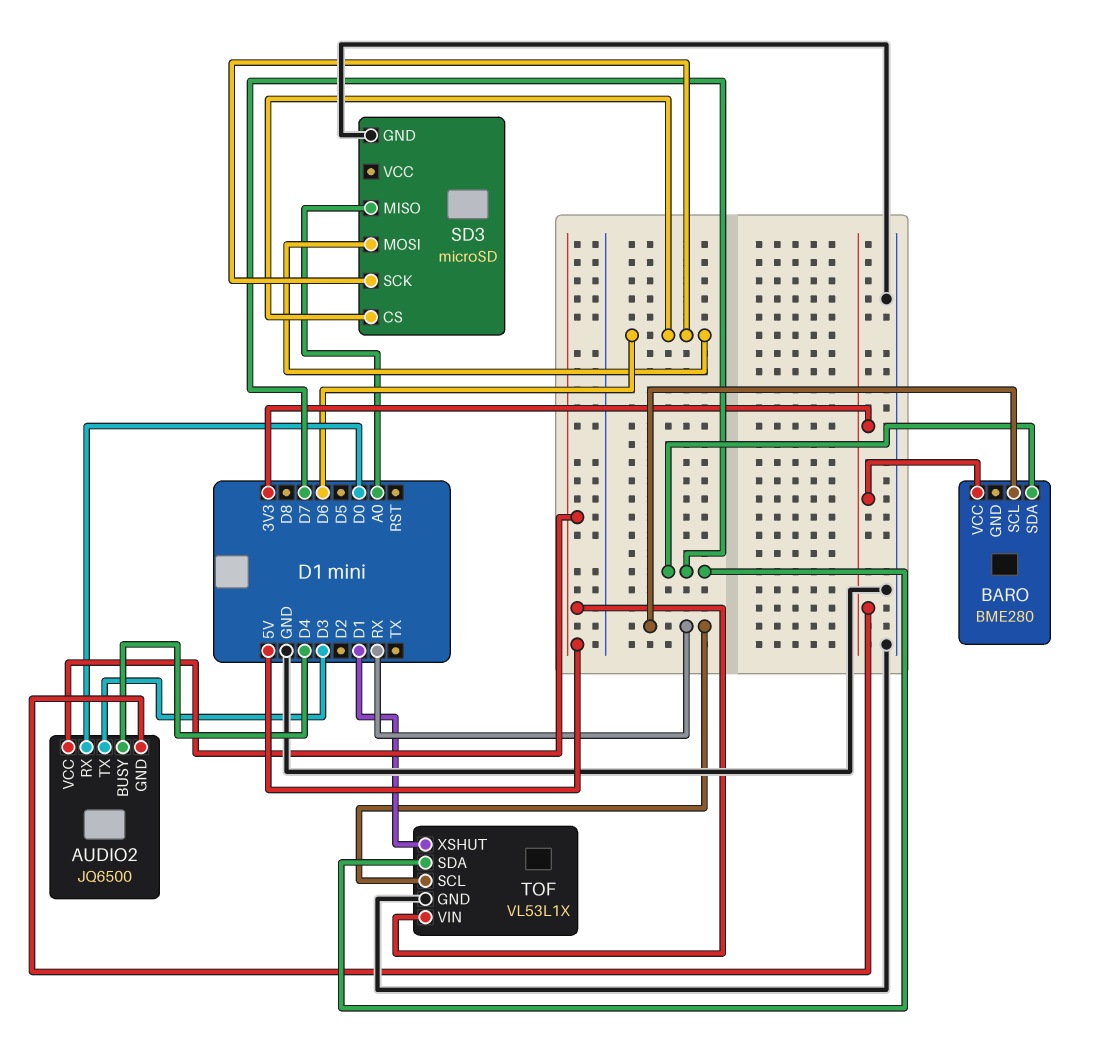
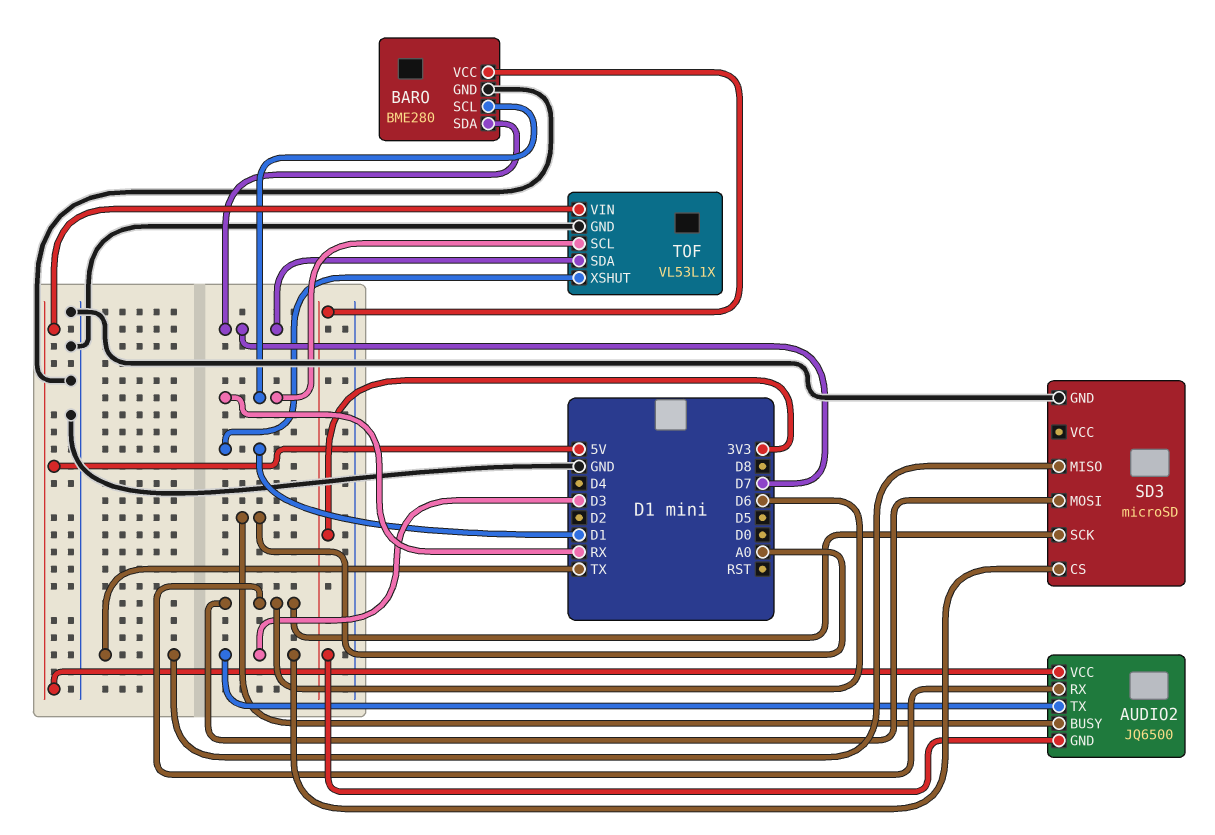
AUDIO2 pin BUSY: D4 -> A0
AUDIO2 pin RX: D0 -> D6
BARO pin GND: none -> GND
SD3 pin CS: D6 -> D3
SD3 pin MISO: A0 -> TX

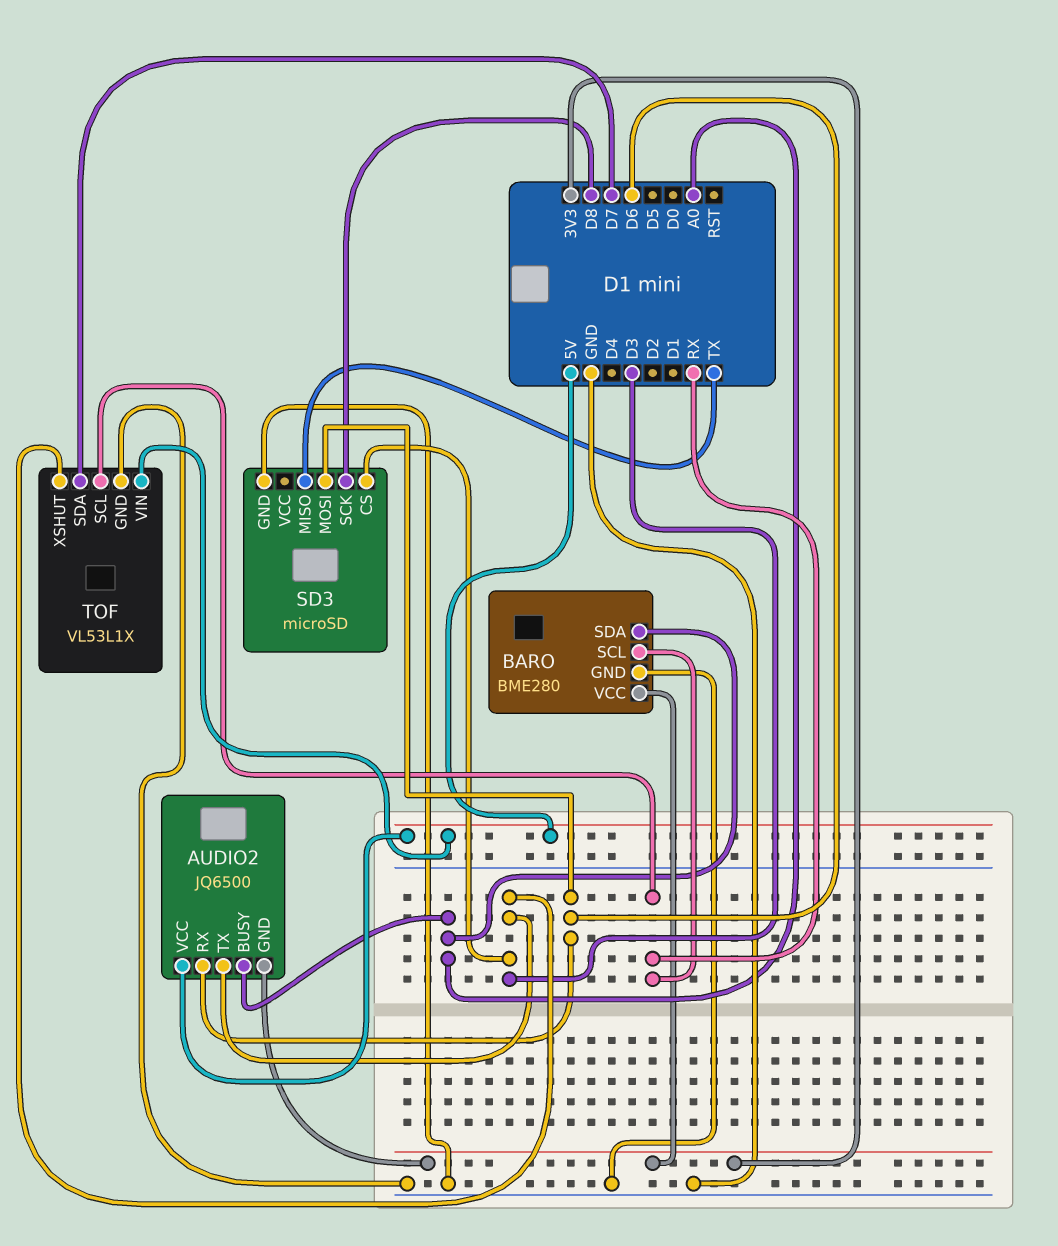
BARO pin SDA: D7 -> A0
SD3 pin SCK: D6 -> D8
TOF pin XSHUT: D1 -> D3

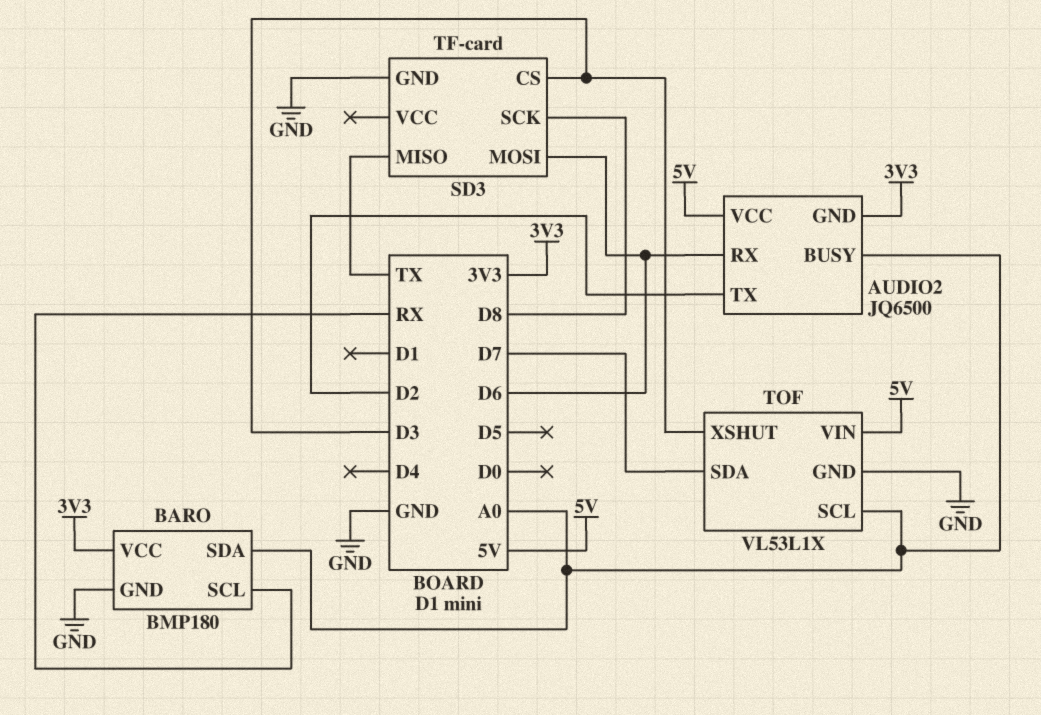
AUDIO2 pin TX: D3 -> D2
BARO: BME280 -> BMP180
SD3: microSD -> TF-card
TOF pin SCL: RX -> A0

